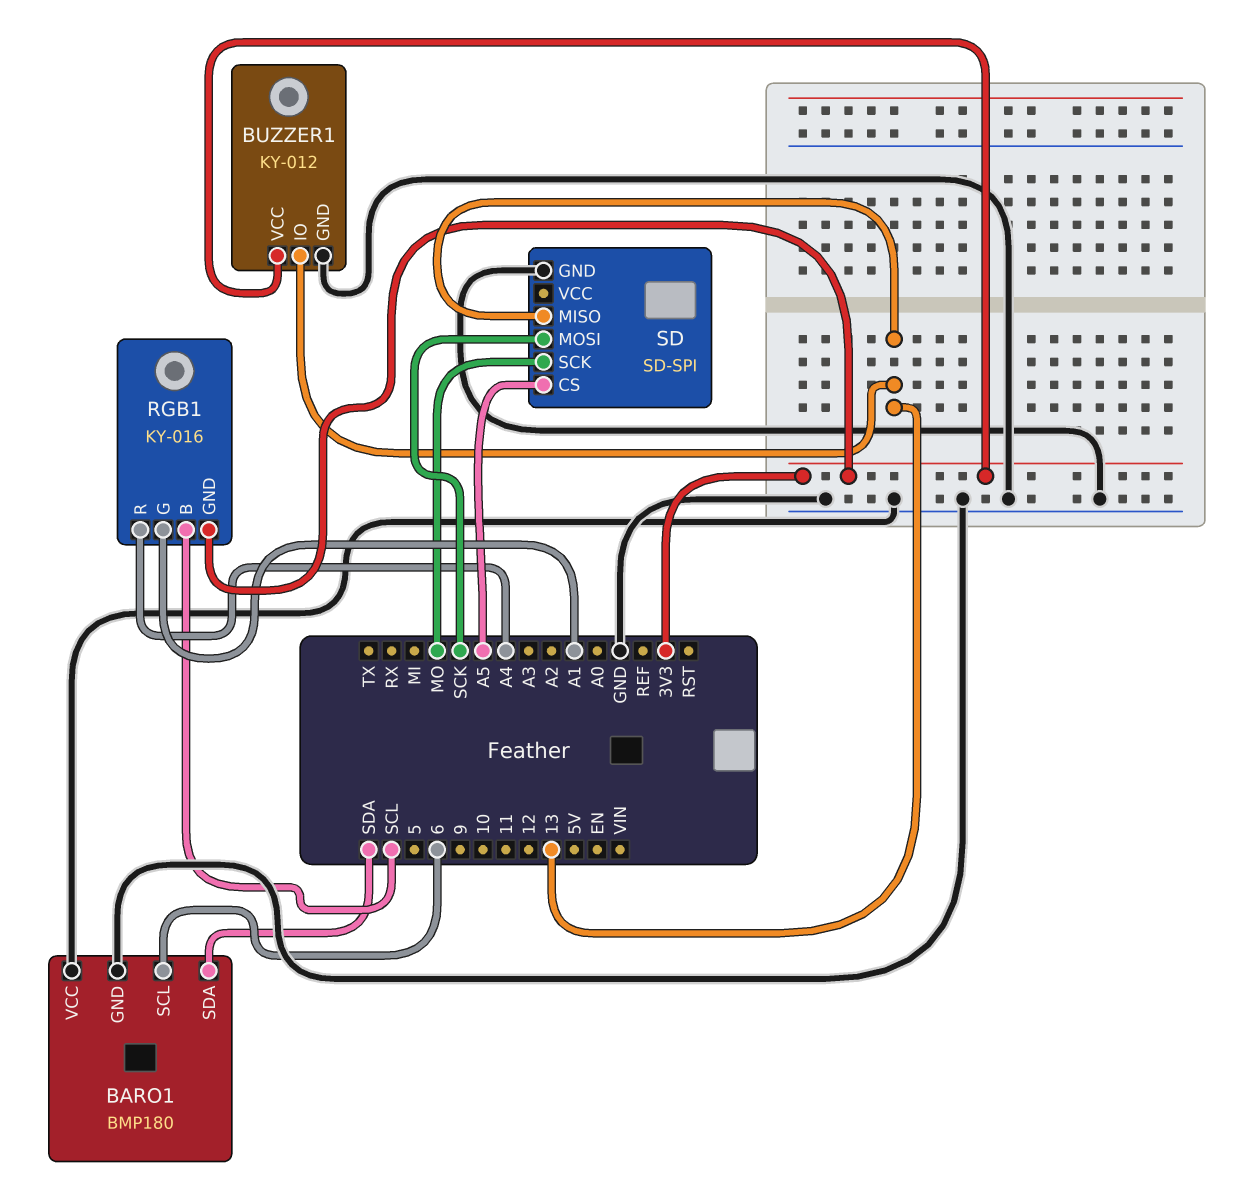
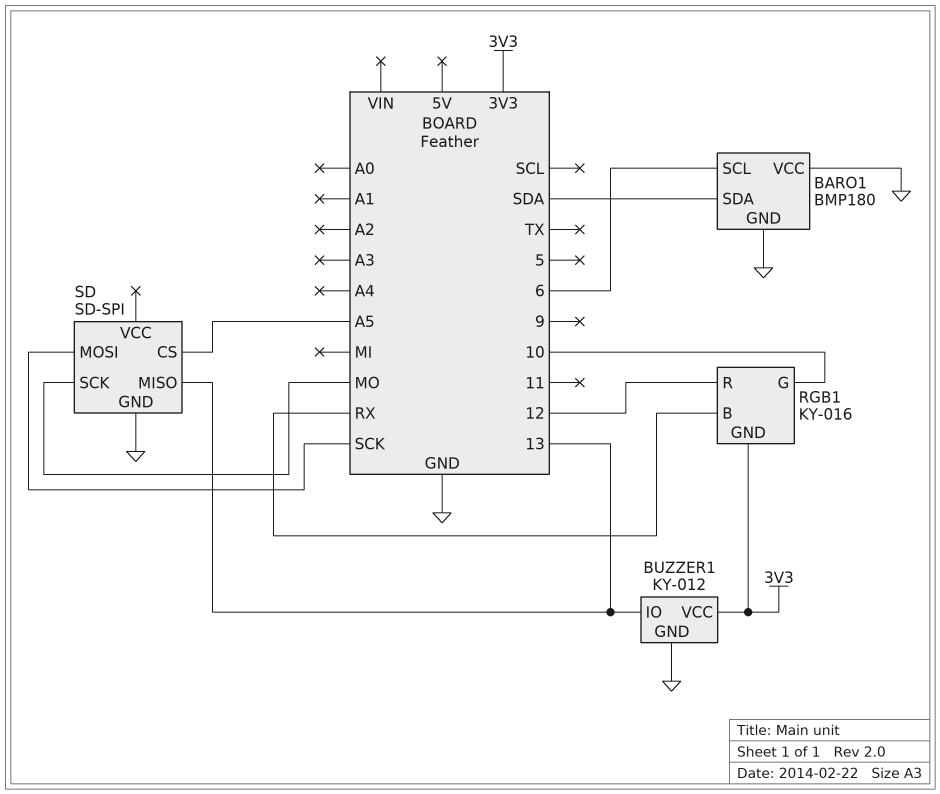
RGB1 pin B: SCL -> RX
RGB1 pin G: A1 -> 10
RGB1 pin R: A4 -> 12

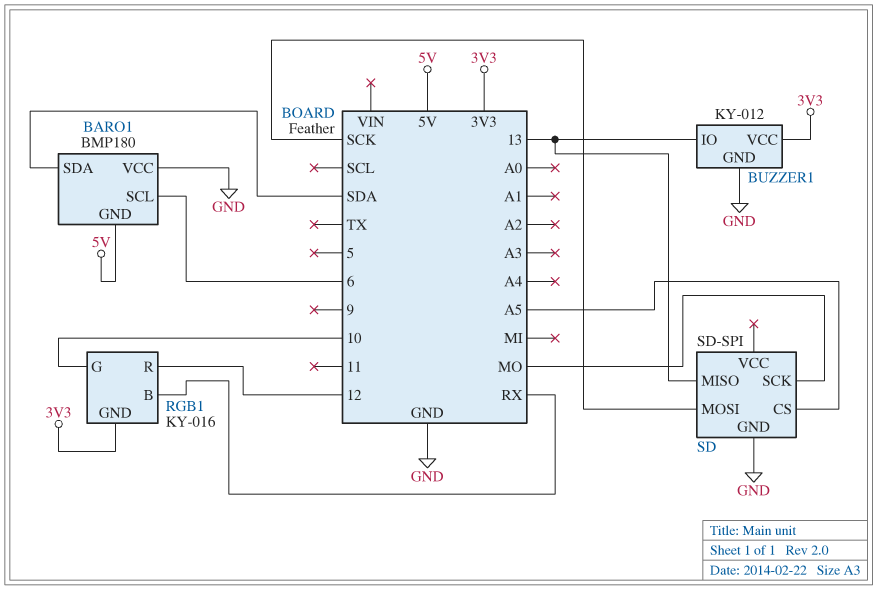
BARO1 pin GND: GND -> 5V

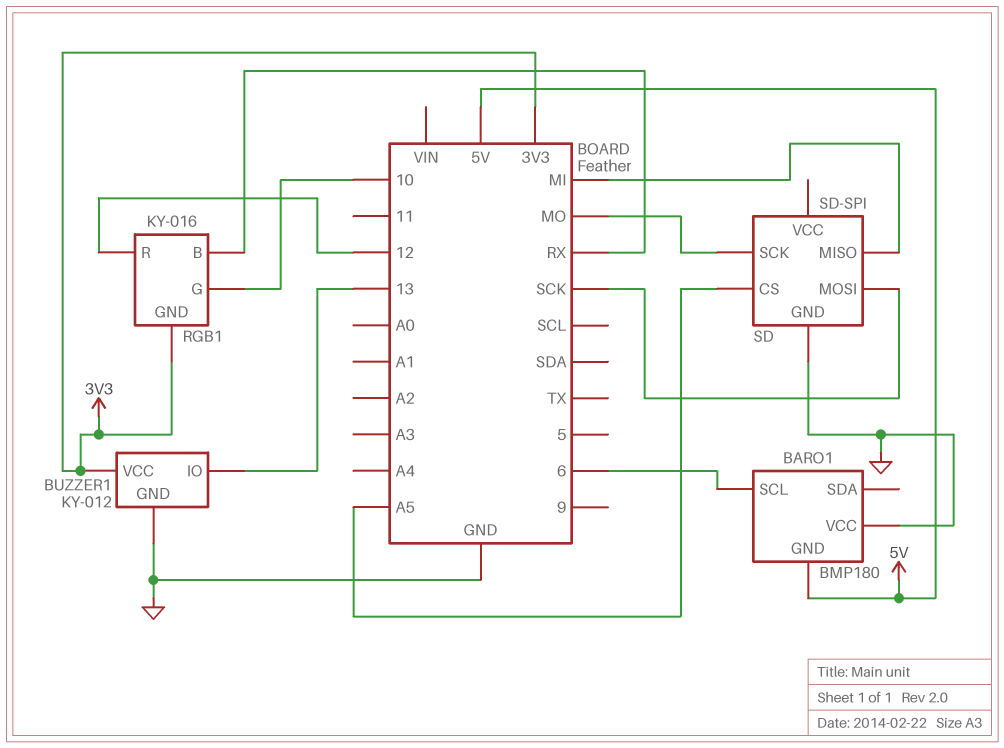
BARO1 pin SDA: SDA -> none
SD pin MISO: 13 -> MI

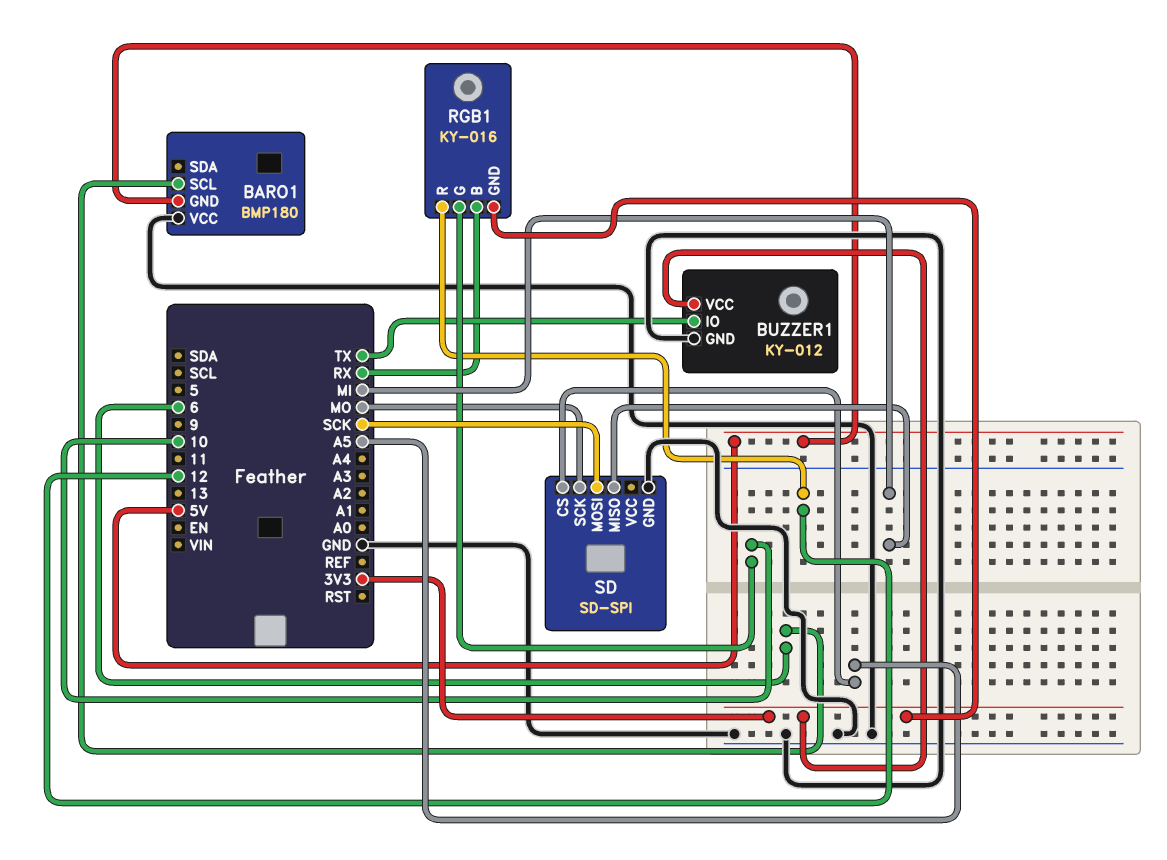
BUZZER1 pin IO: 13 -> TX

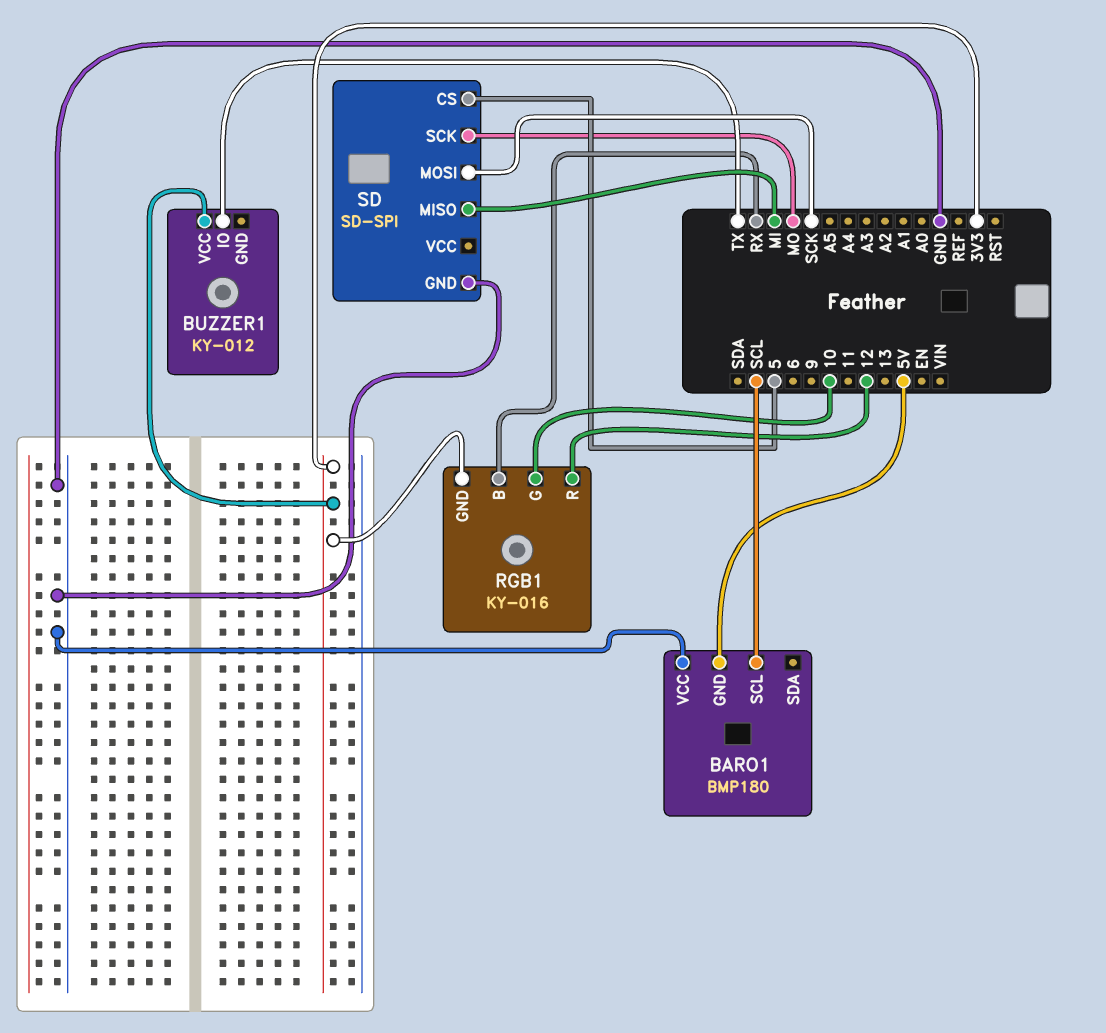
BARO1 pin SCL: 6 -> SCL
BUZZER1 pin GND: GND -> none
SD pin CS: A5 -> 5

